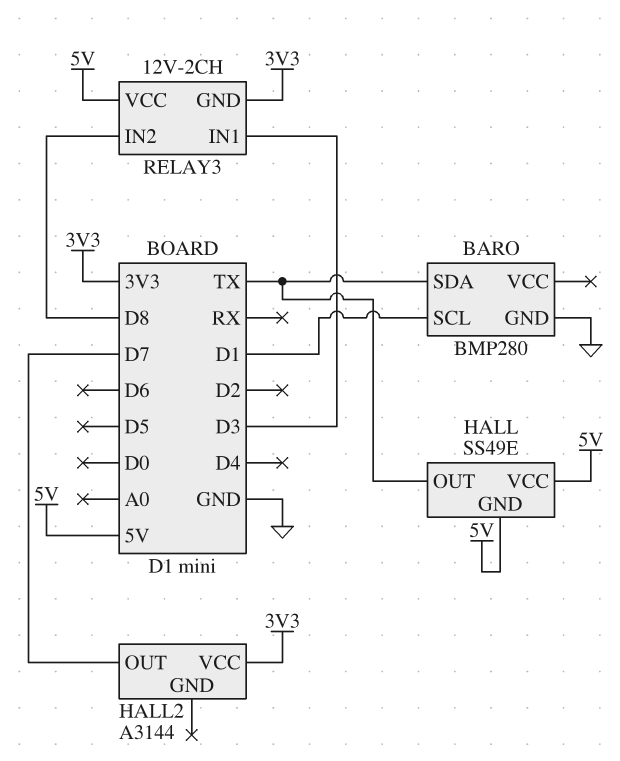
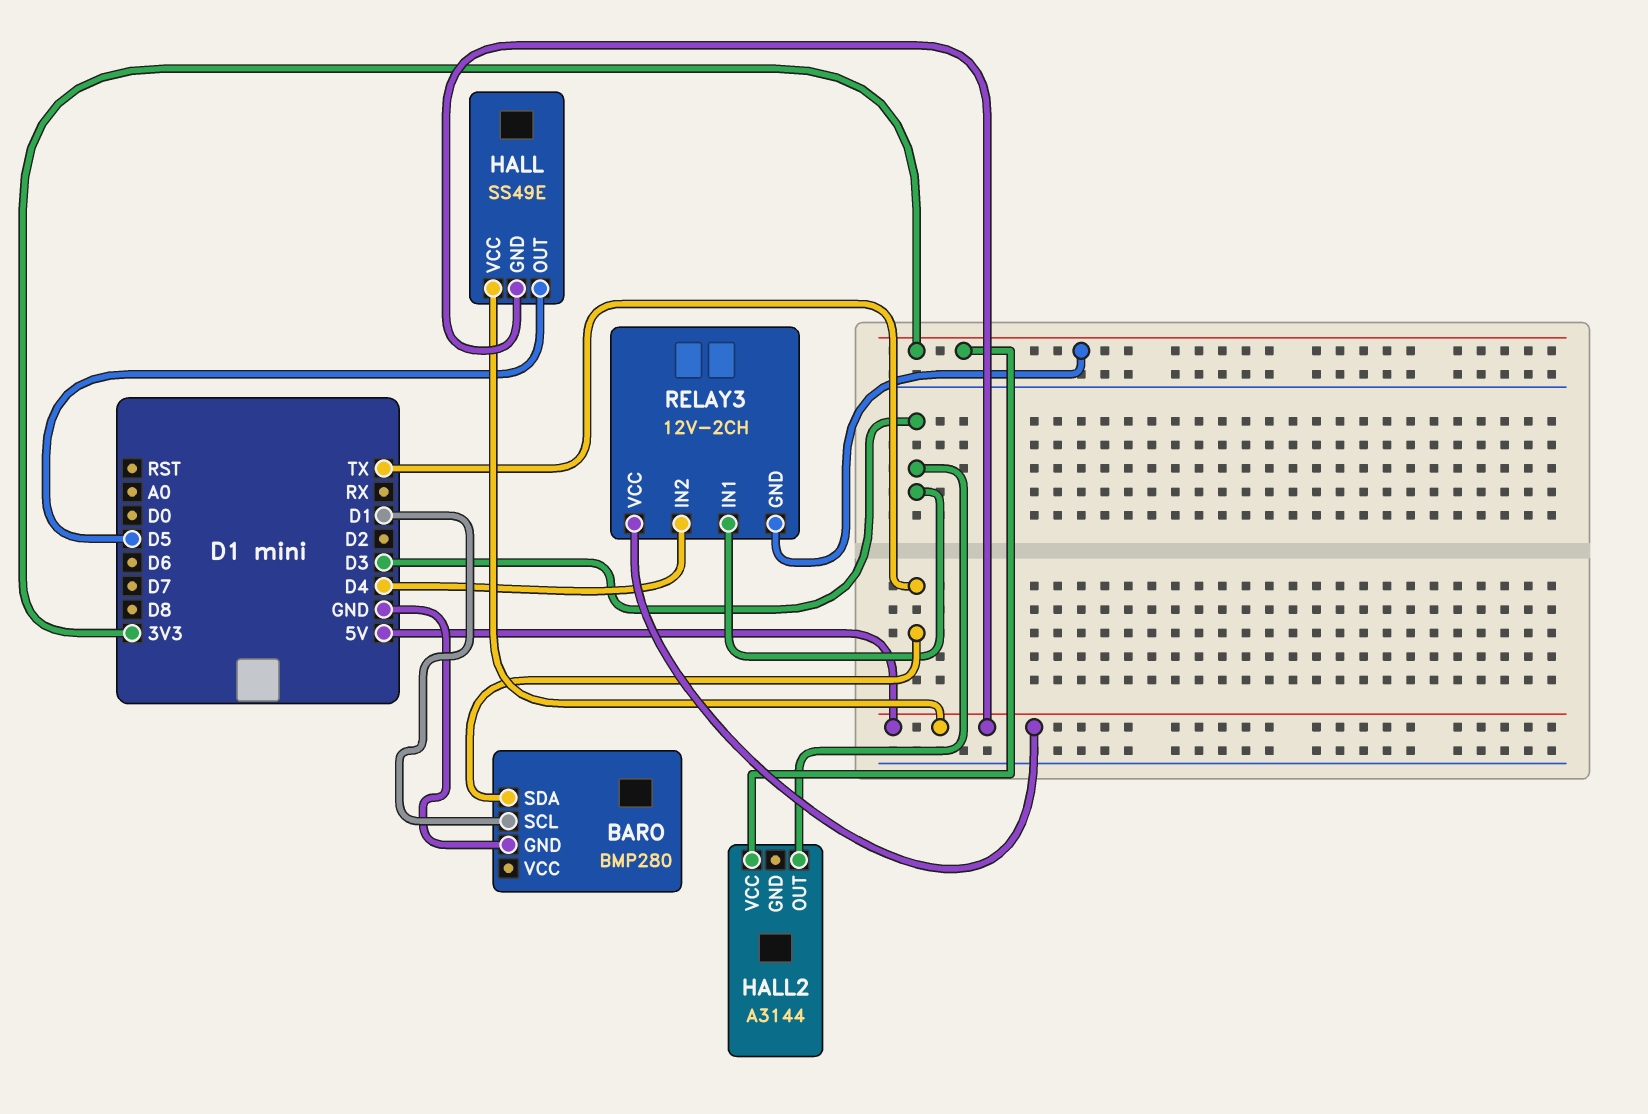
HALL pin OUT: TX -> D5
HALL2 pin OUT: D7 -> D3
RELAY3 pin IN2: D8 -> D4

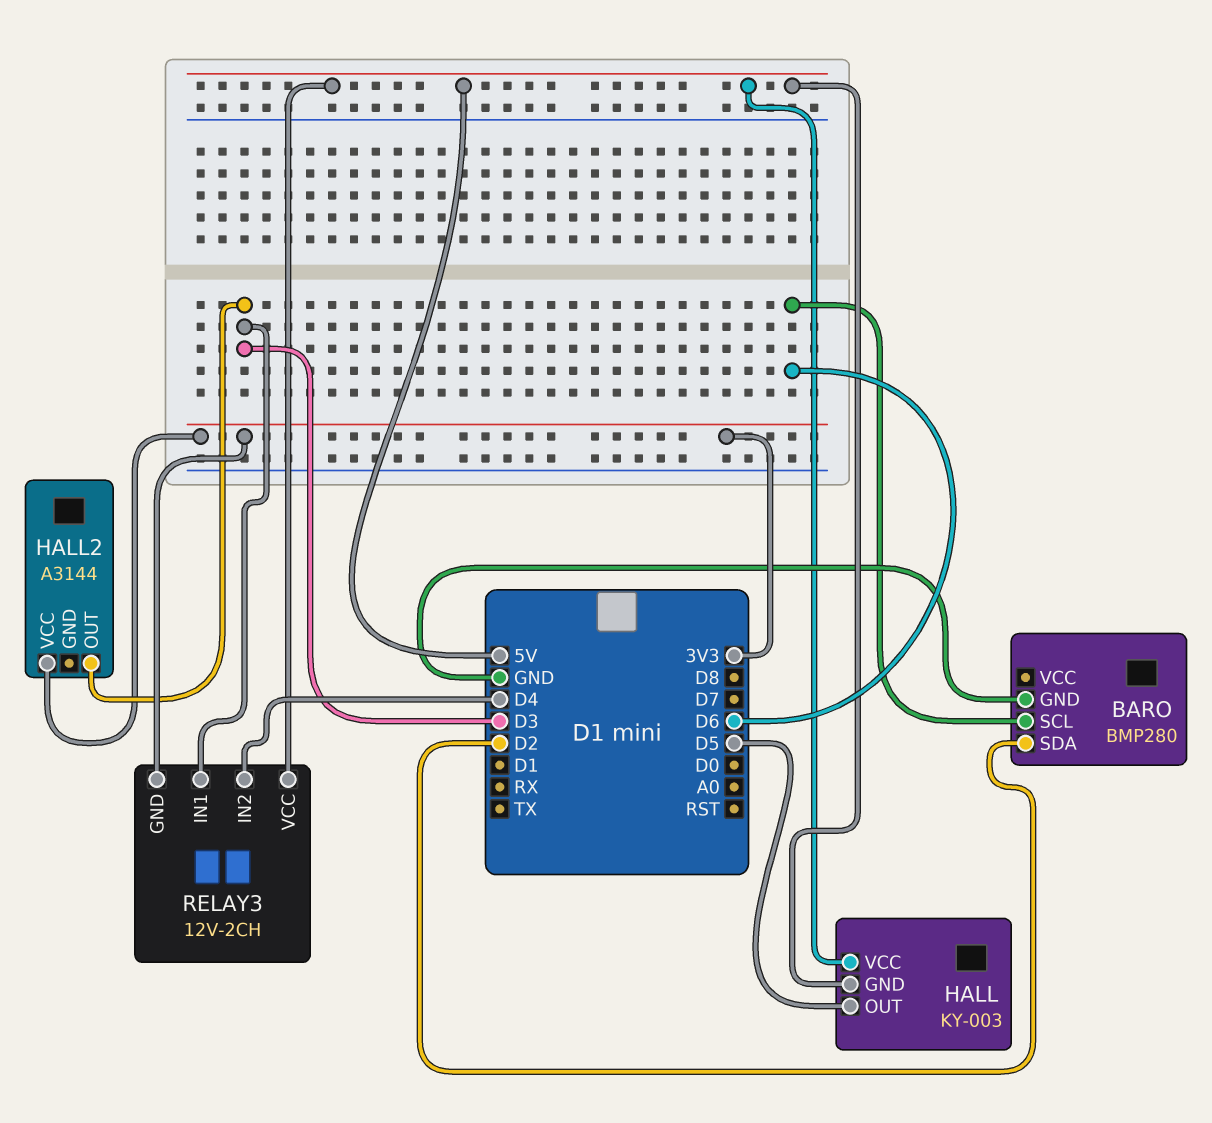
BARO pin SCL: D1 -> D6
BARO pin SDA: TX -> D2
HALL: SS49E -> KY-003

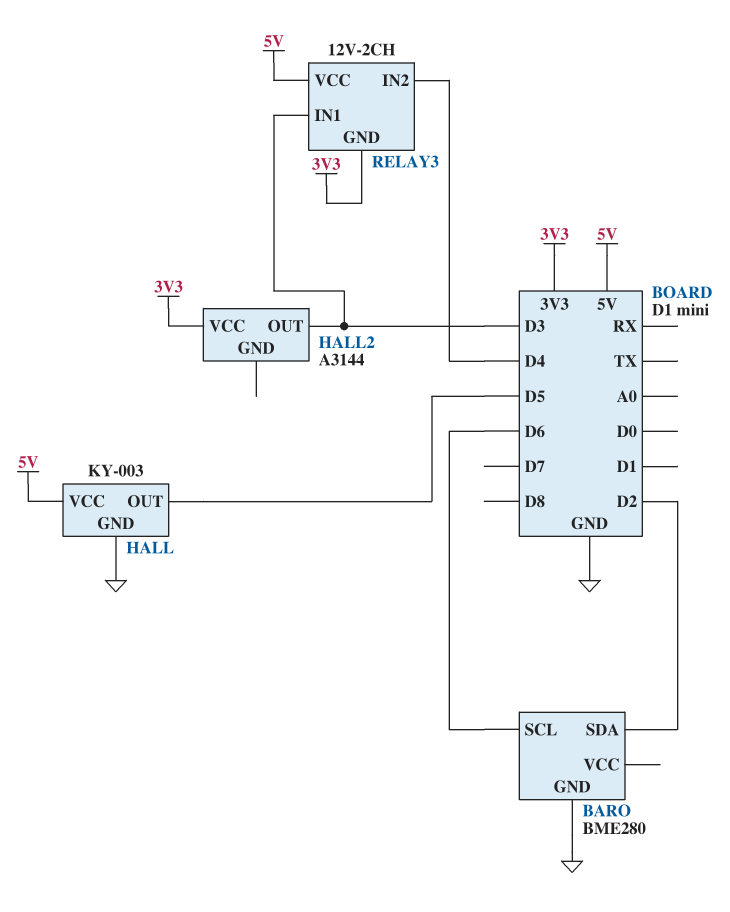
BARO: BMP280 -> BME280
HALL pin GND: 5V -> GND

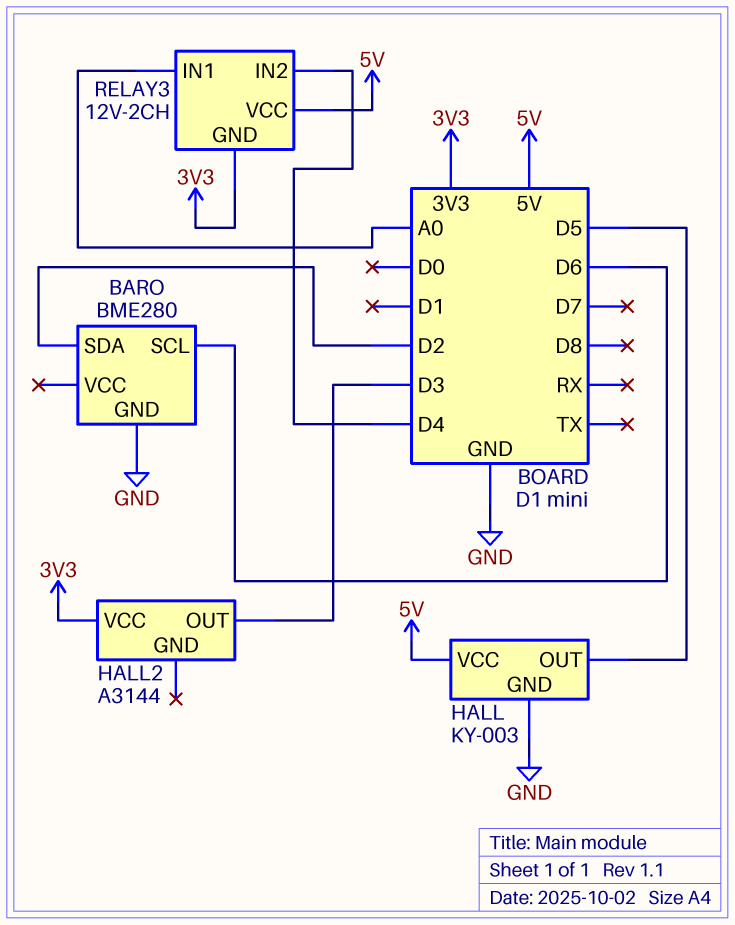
RELAY3 pin IN1: D3 -> A0

